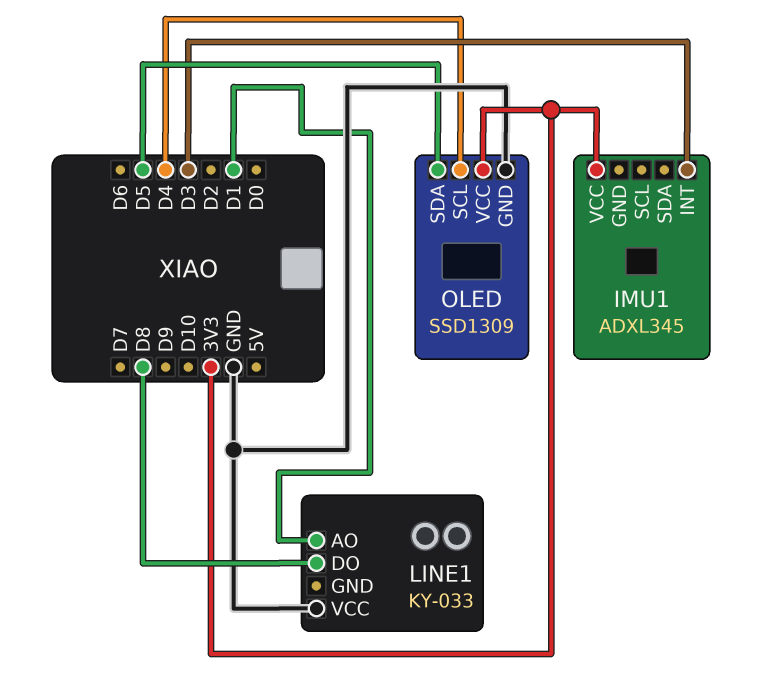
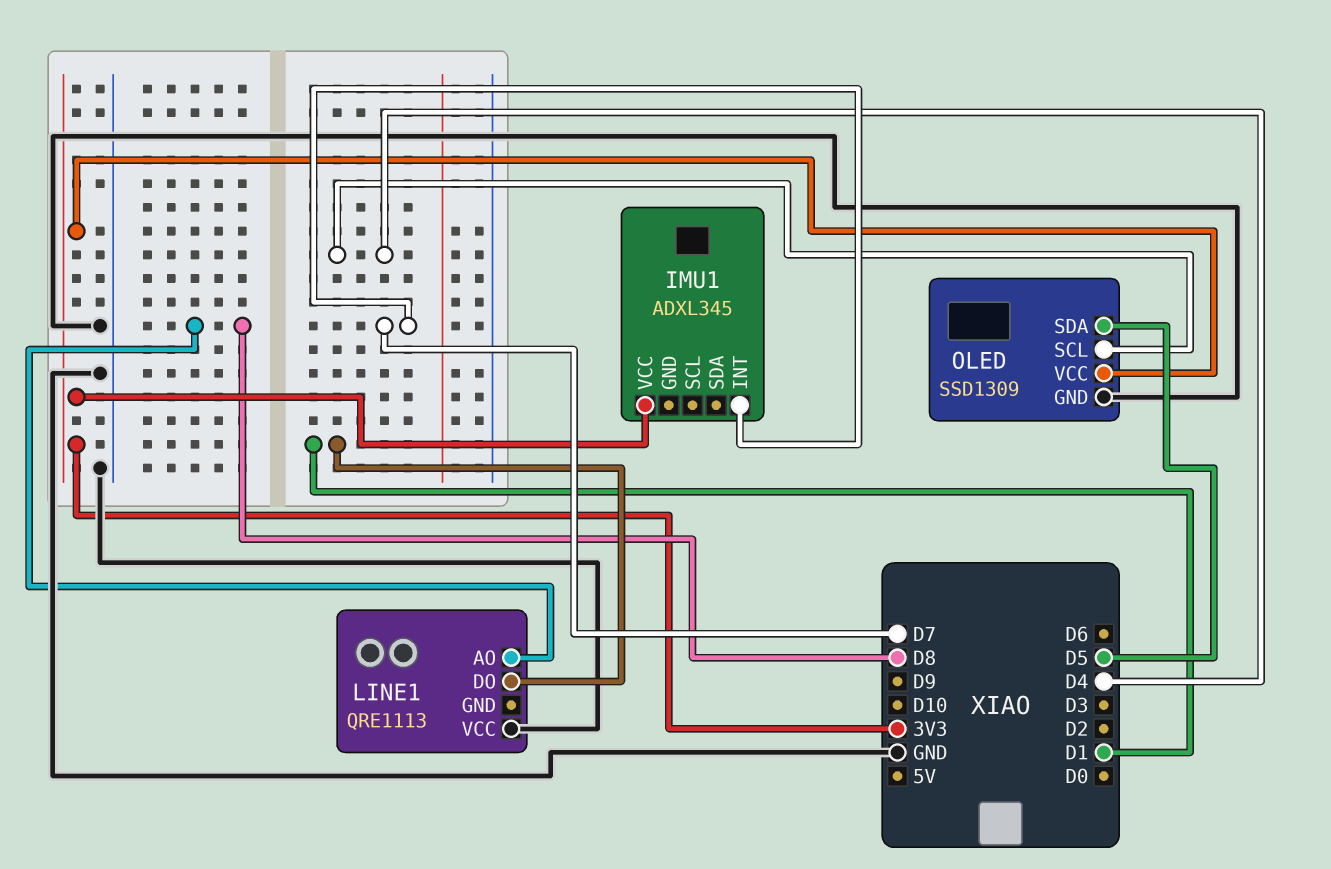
IMU1 pin INT: D3 -> D7
LINE1: KY-033 -> QRE1113
LINE1 pin AO: D1 -> D8
LINE1 pin DO: D8 -> D1

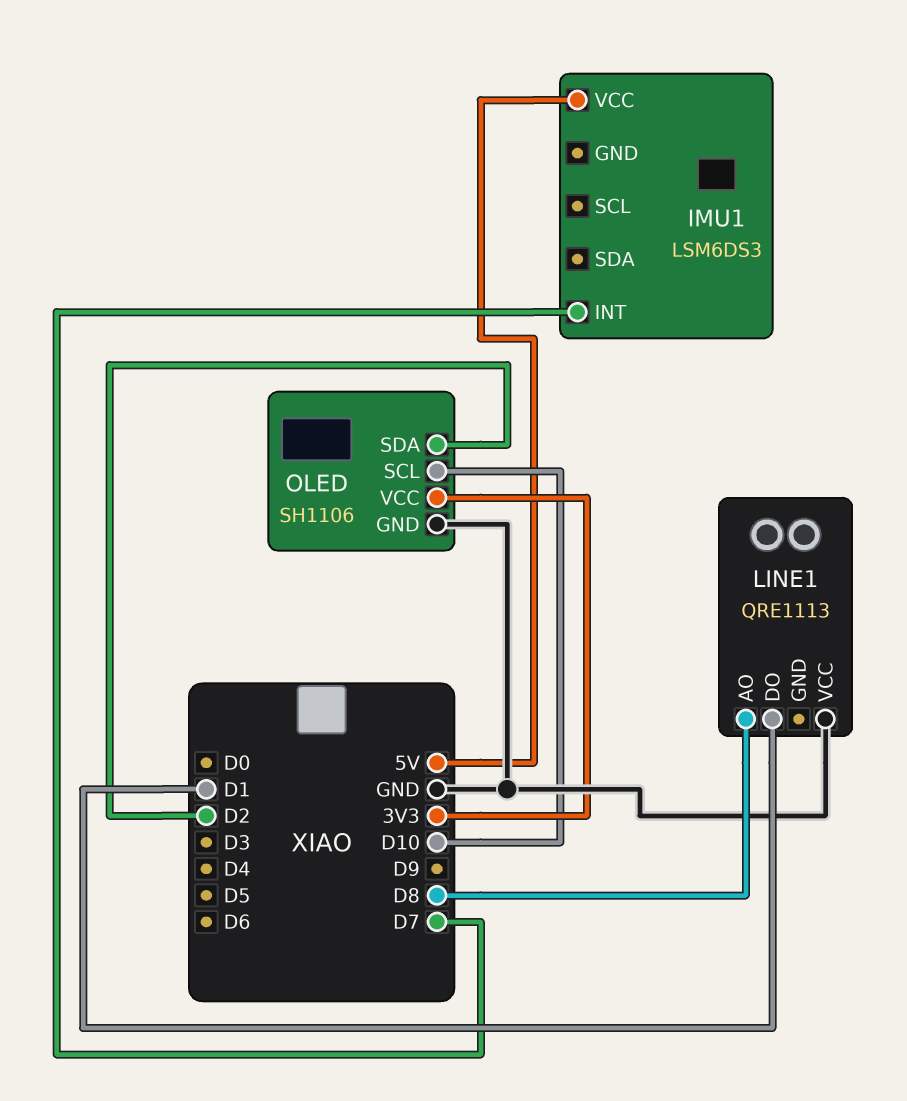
IMU1: ADXL345 -> LSM6DS3
IMU1 pin VCC: 3V3 -> 5V
OLED: SSD1309 -> SH1106
OLED pin SCL: D4 -> D10
OLED pin SDA: D5 -> D2

